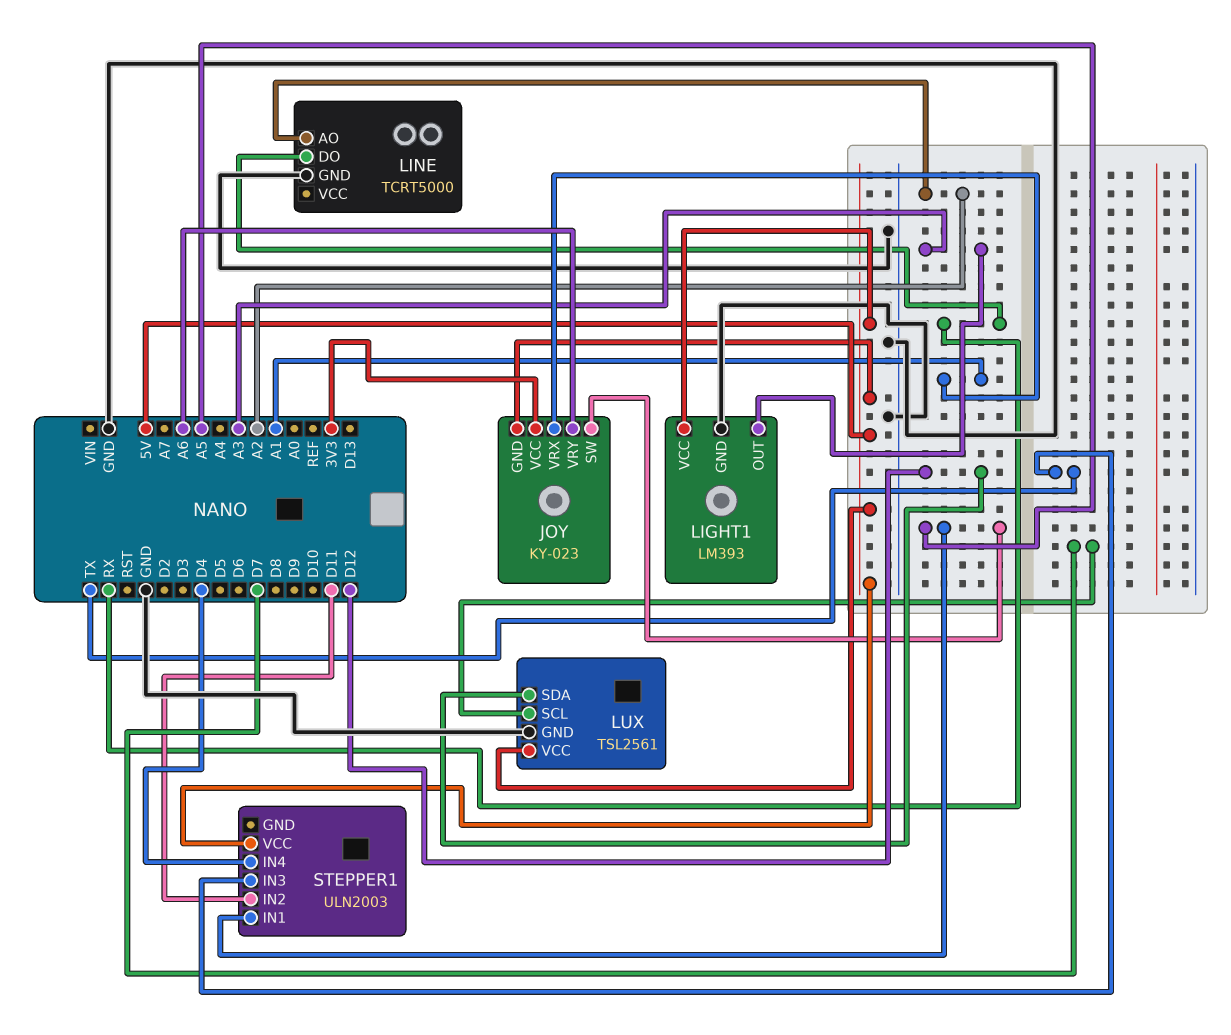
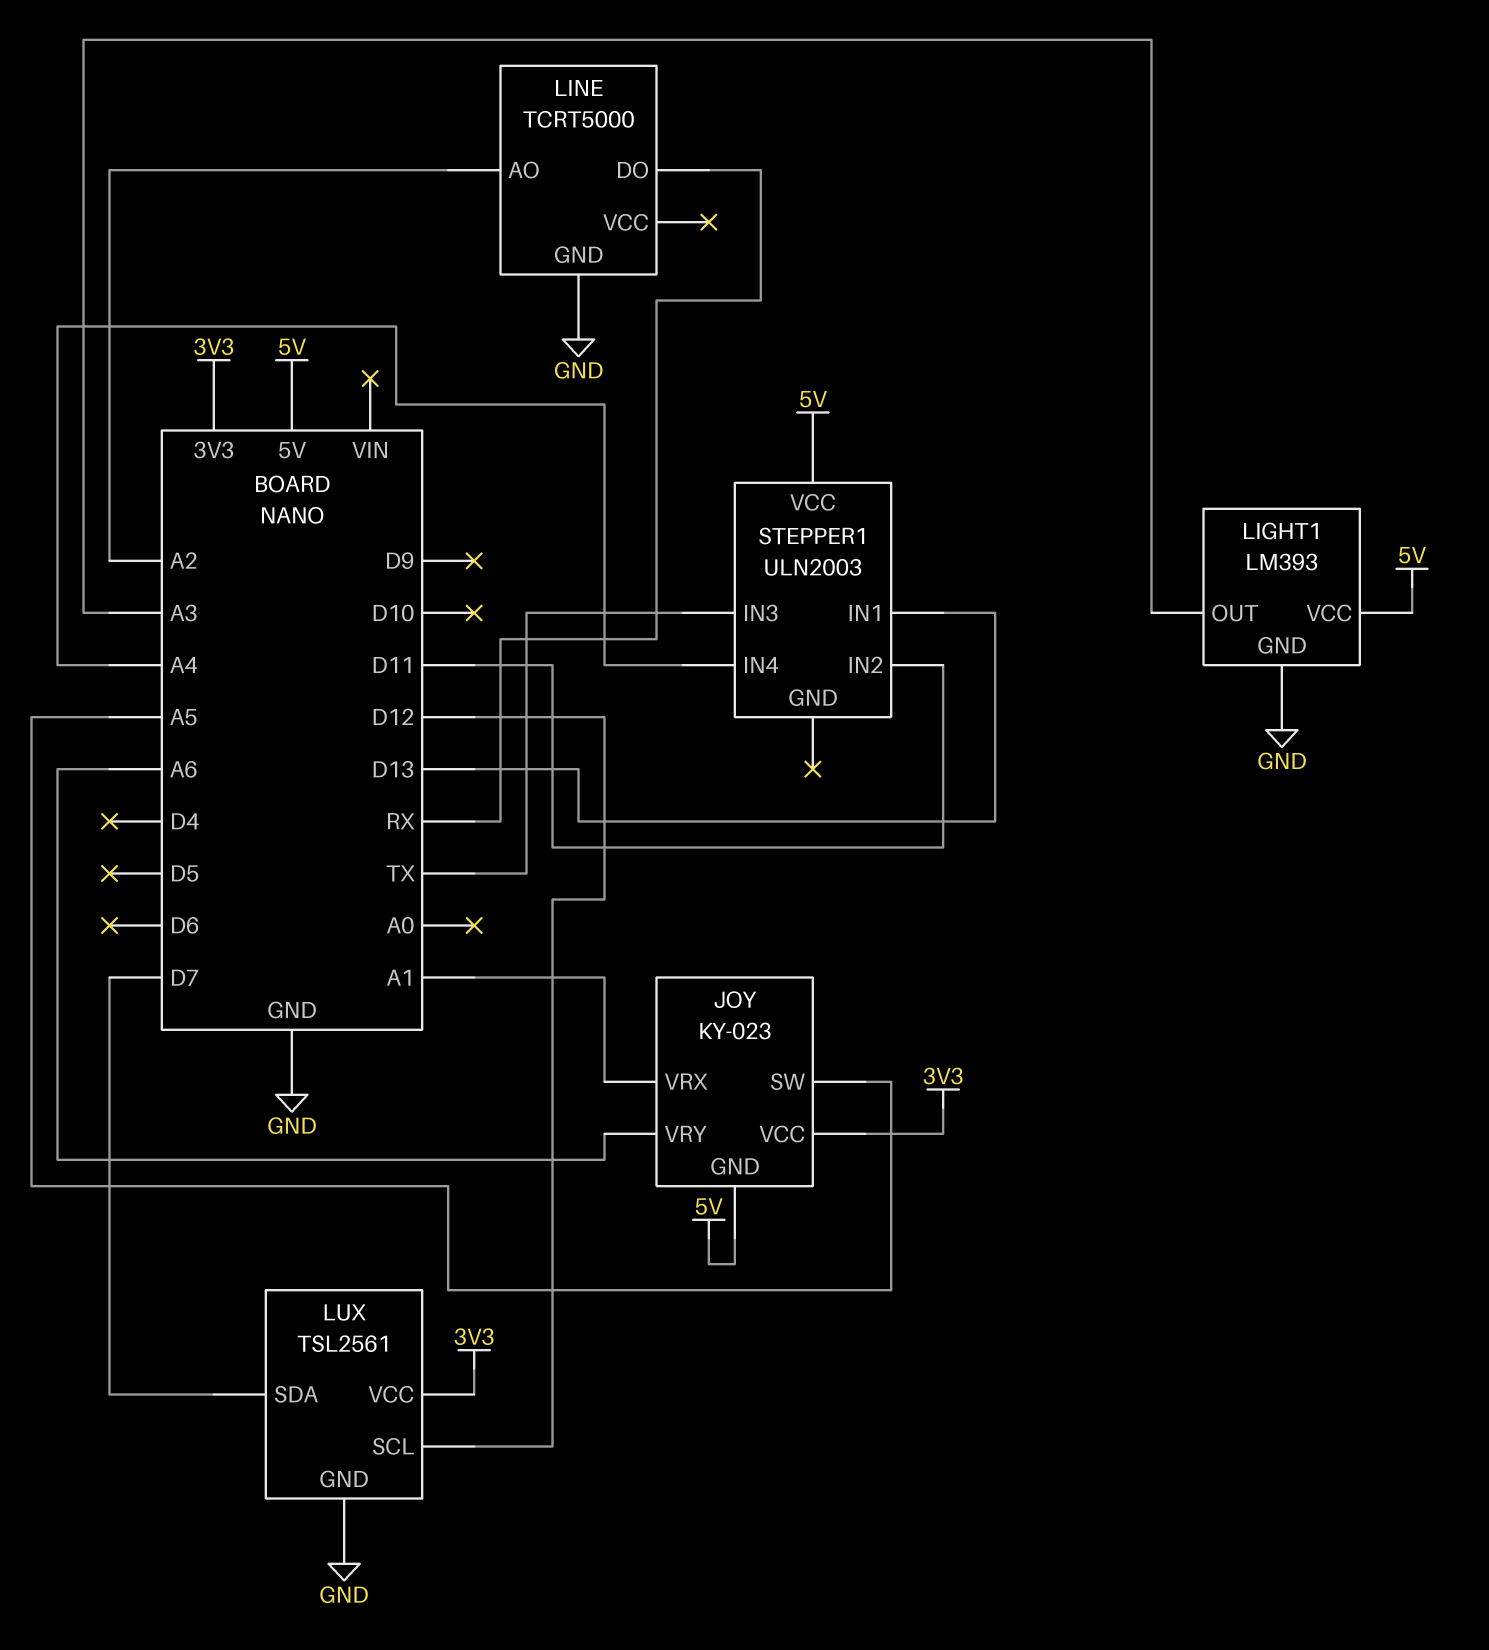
LUX pin SCL: D7 -> D12
LUX pin SDA: D12 -> D7
LUX pin VCC: 5V -> 3V3
STEPPER1 pin IN1: A5 -> D13
STEPPER1 pin IN4: D4 -> A4

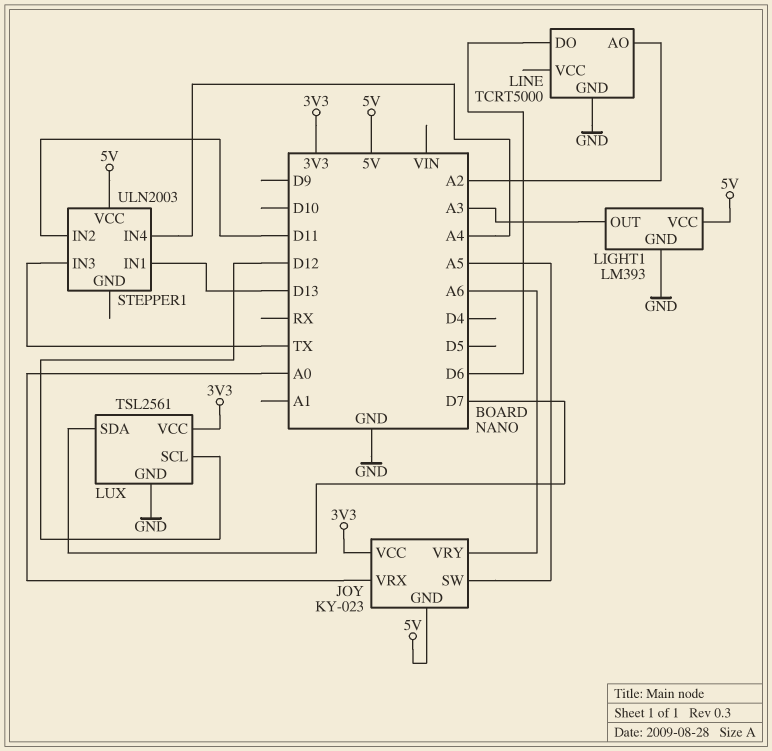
JOY pin VRX: A1 -> A0
LINE pin DO: RX -> D6

